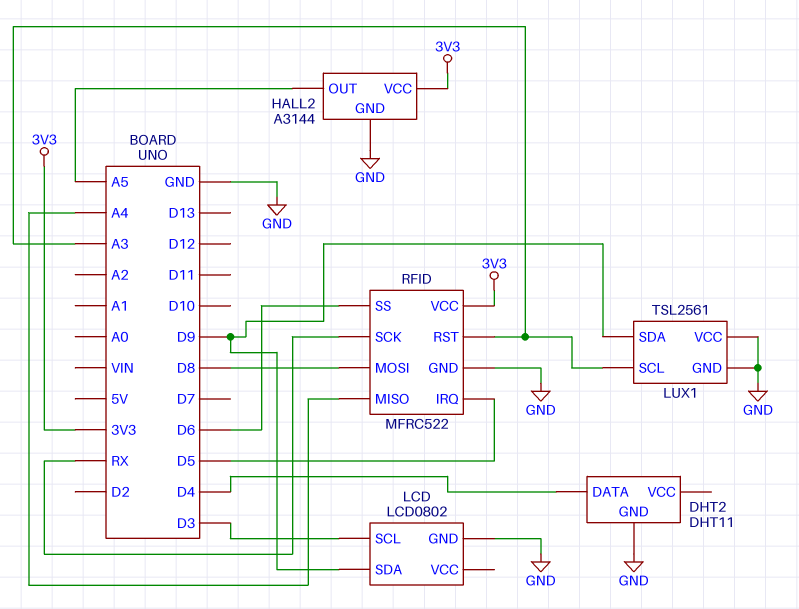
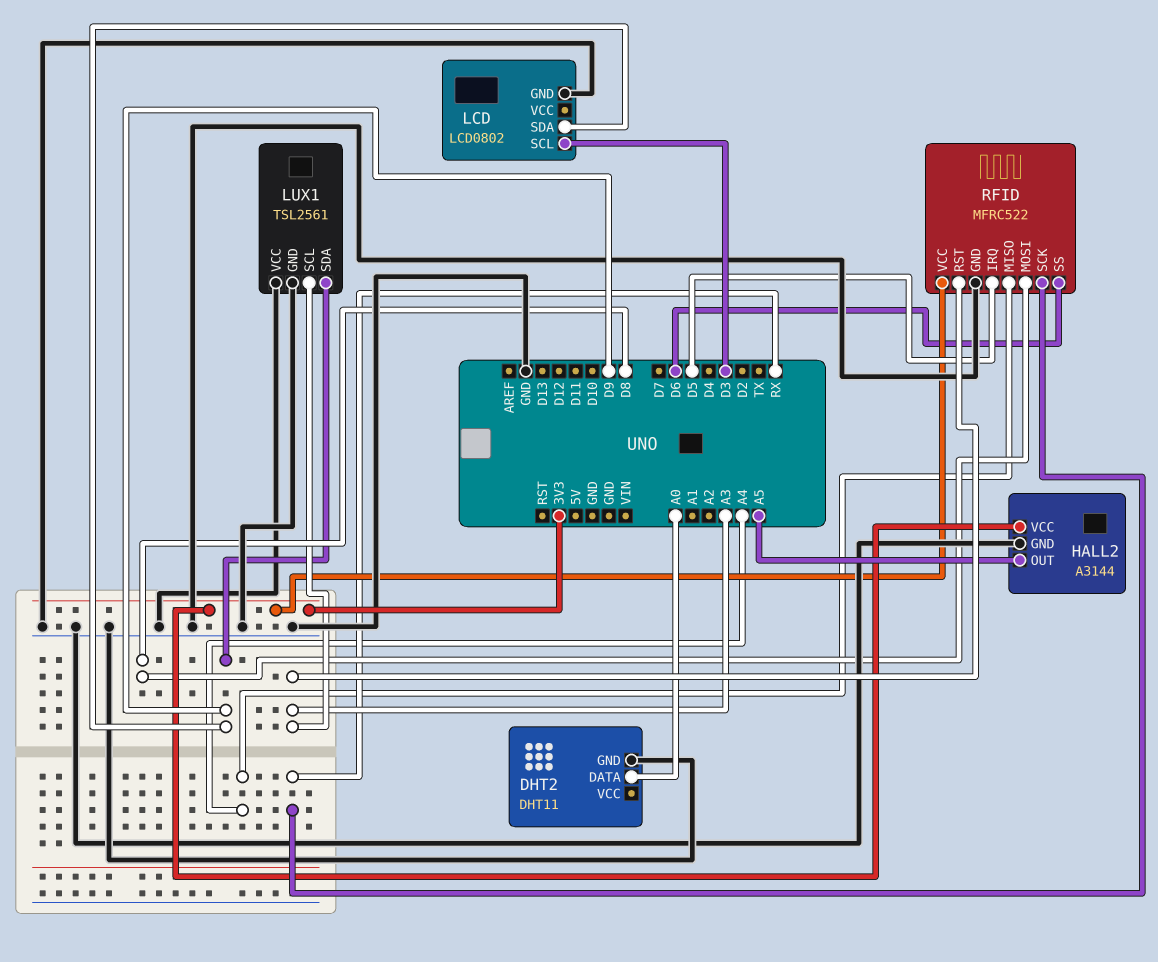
DHT2 pin DATA: D4 -> A0

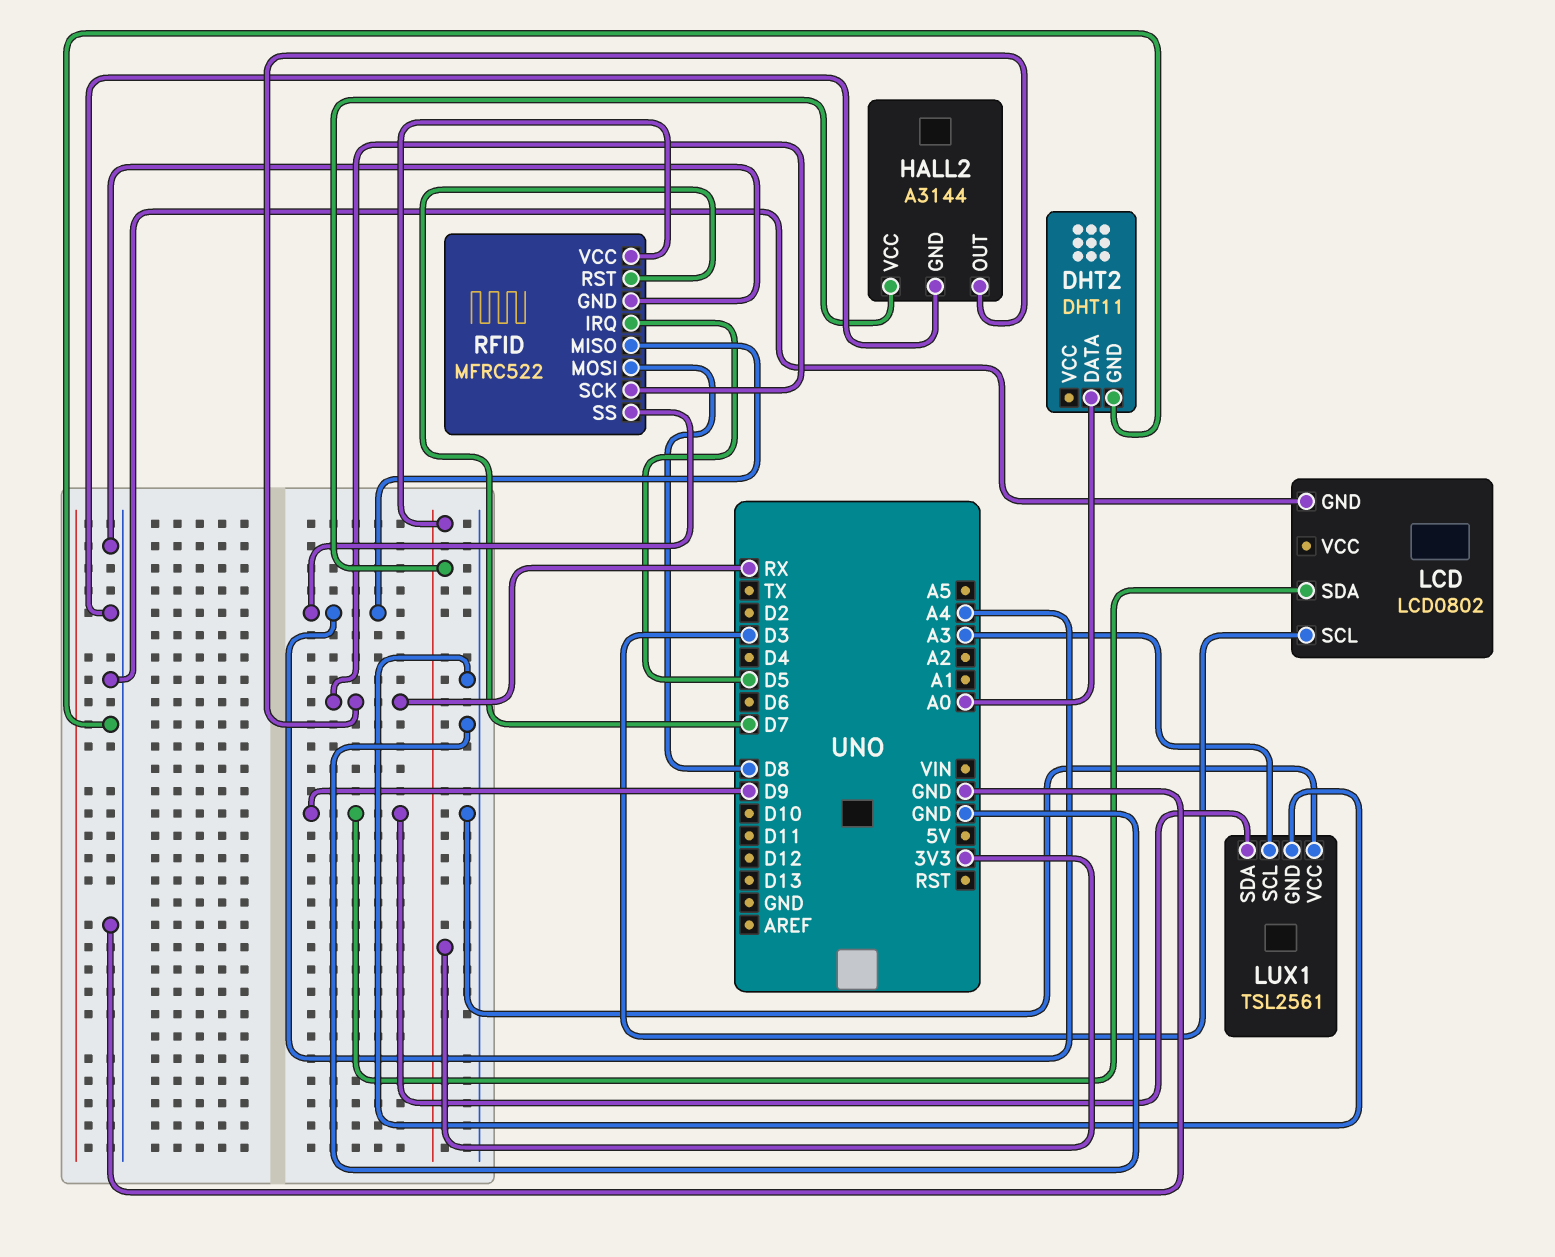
HALL2 pin OUT: A5 -> RX
RFID pin RST: A3 -> D7
RFID pin SS: D6 -> A4

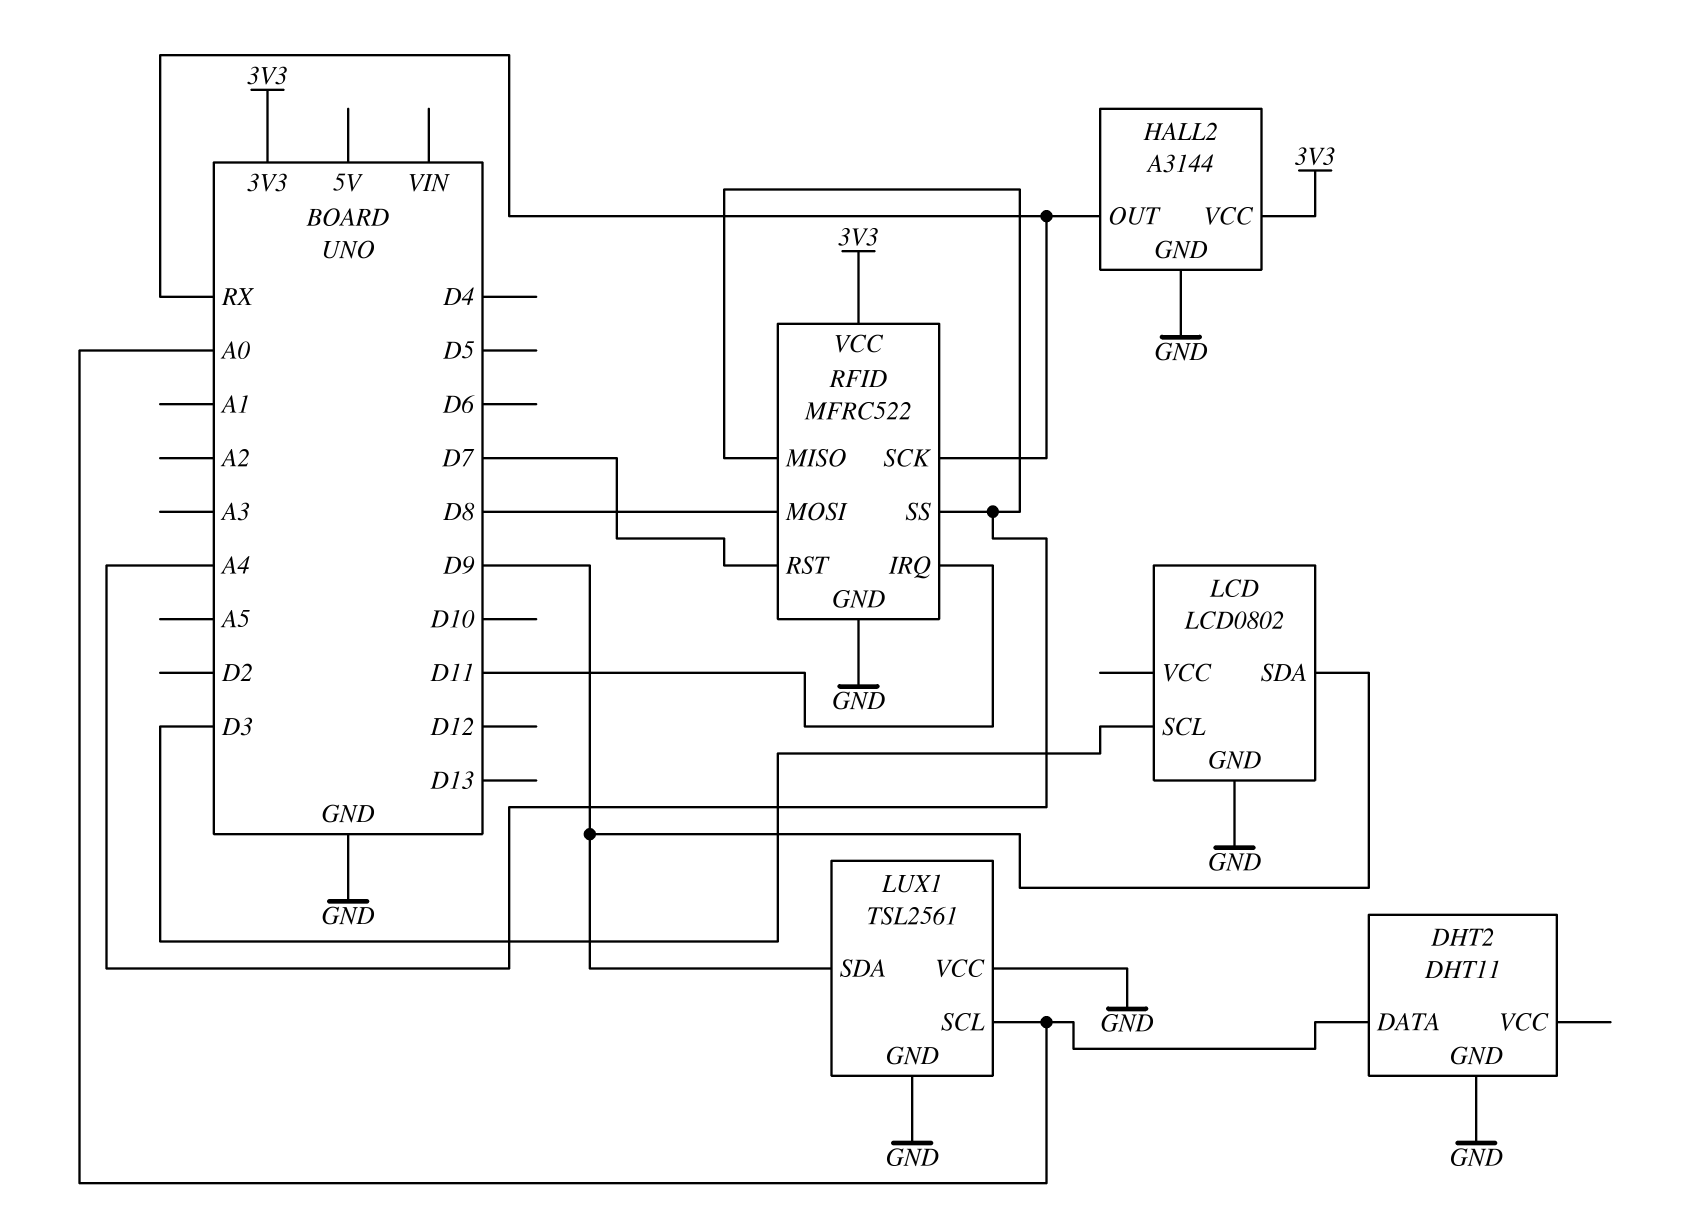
LUX1 pin SCL: A3 -> A0
RFID pin IRQ: D5 -> D11

